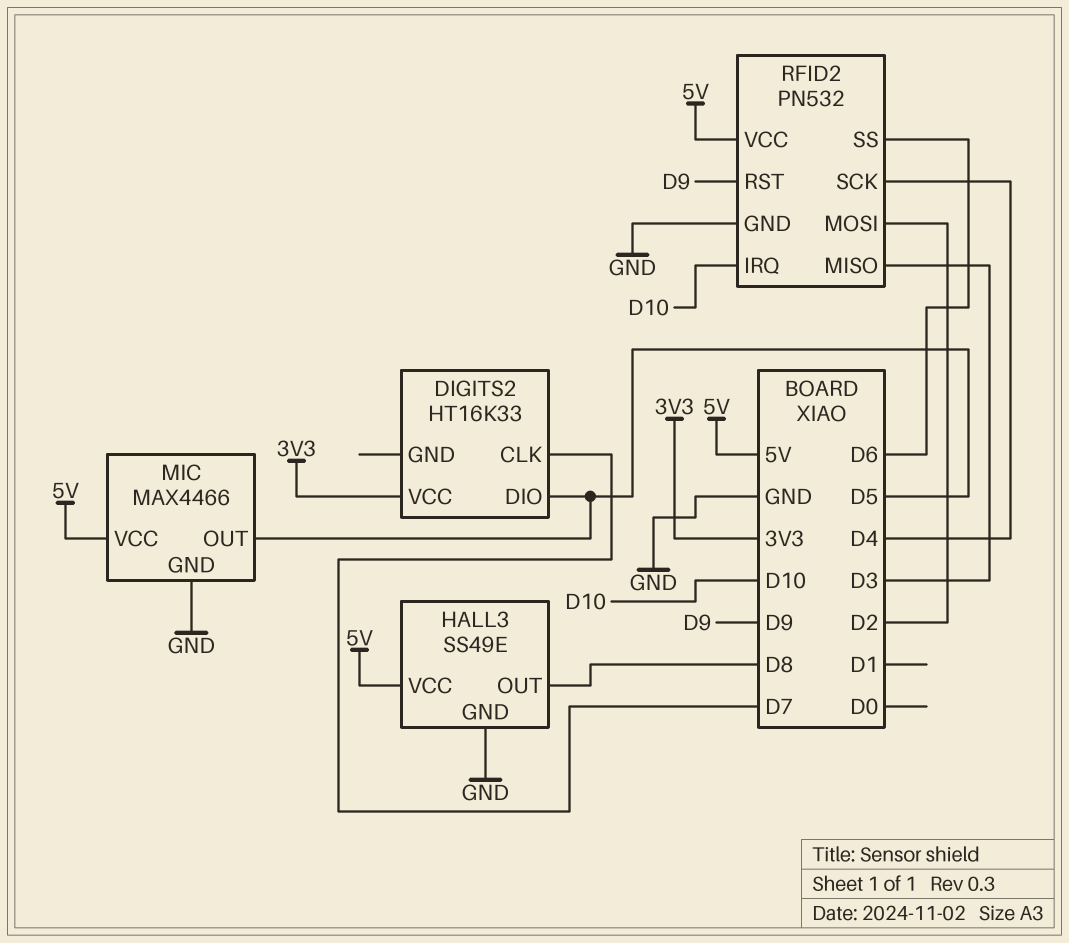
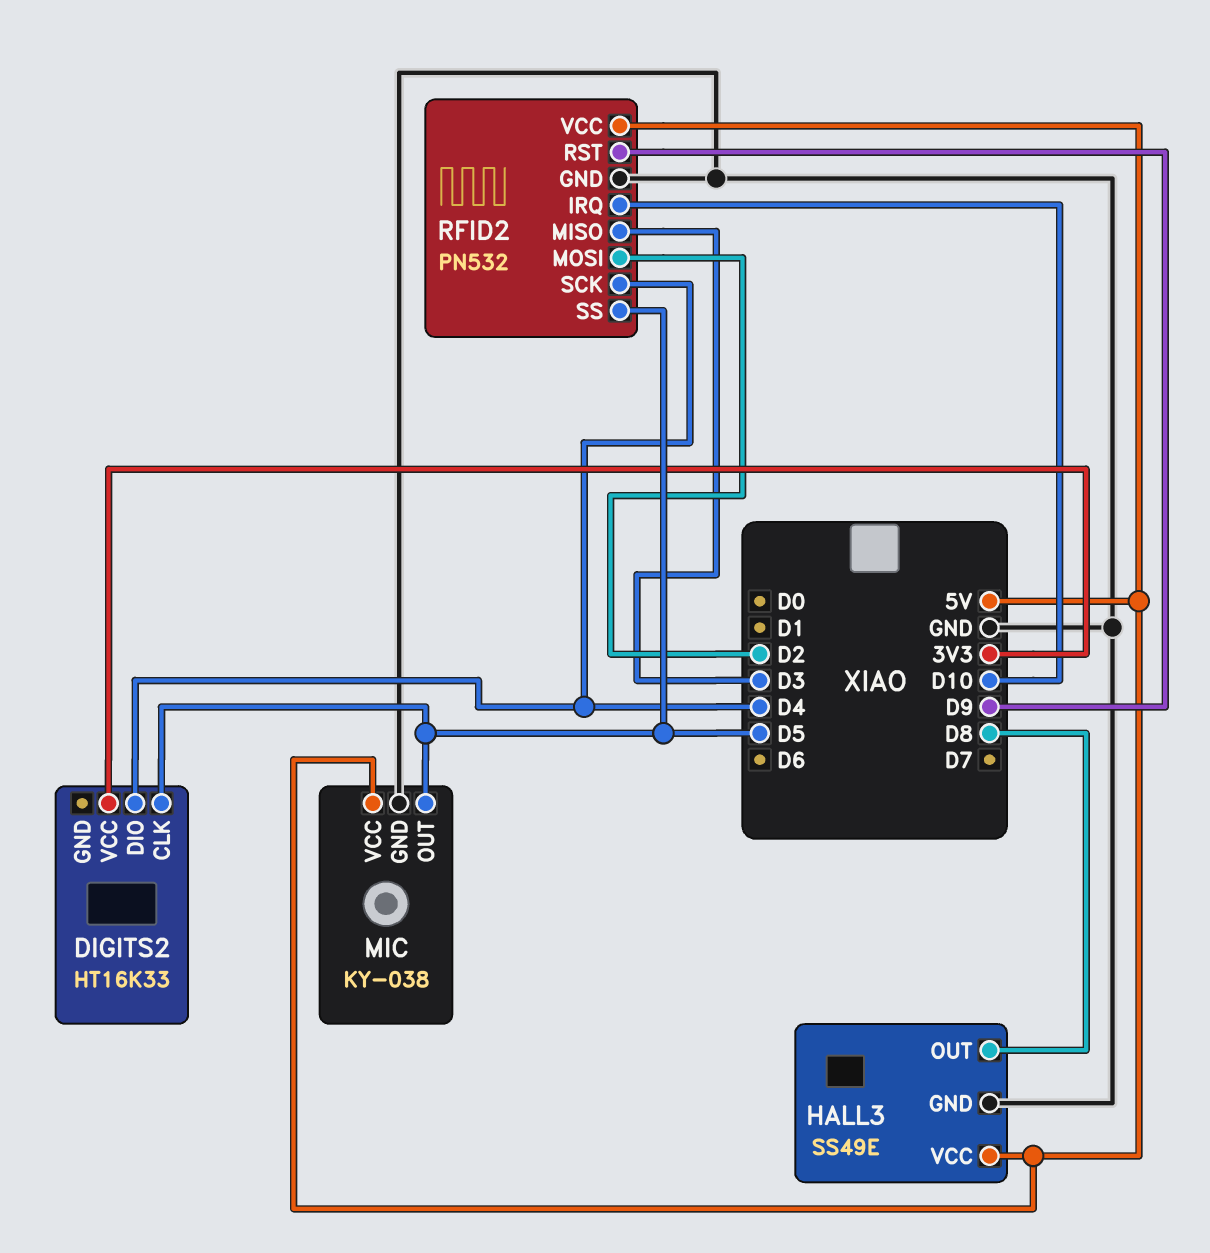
DIGITS2 pin CLK: D7 -> D5
DIGITS2 pin DIO: D5 -> D4
MIC: MAX4466 -> KY-038
RFID2 pin SS: D6 -> D5

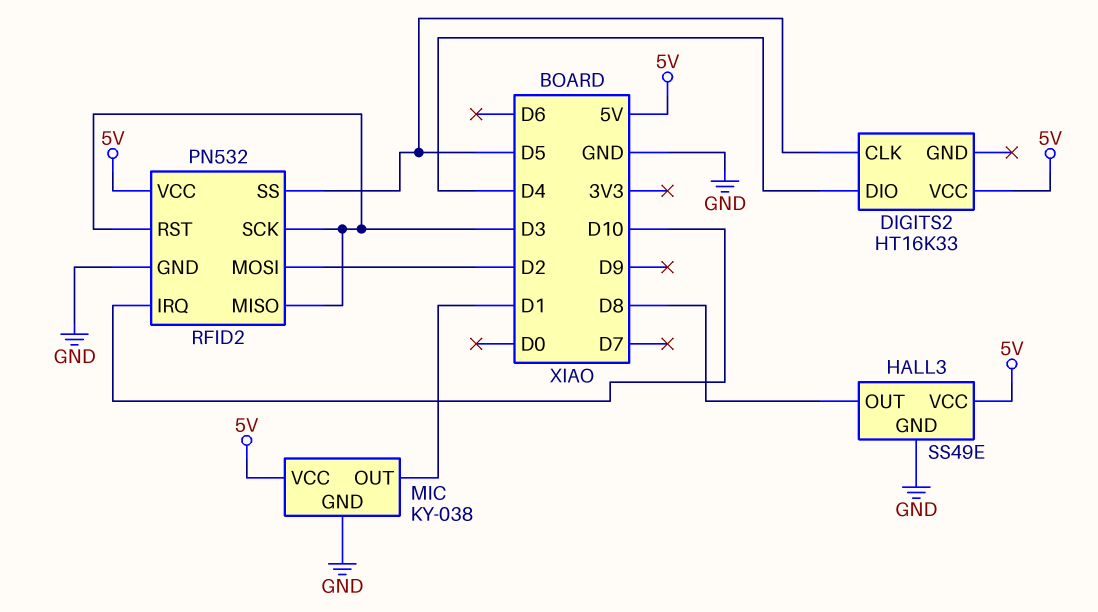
DIGITS2 pin VCC: 3V3 -> 5V
MIC pin OUT: D5 -> D1
RFID2 pin RST: D9 -> D3
RFID2 pin SCK: D4 -> D3

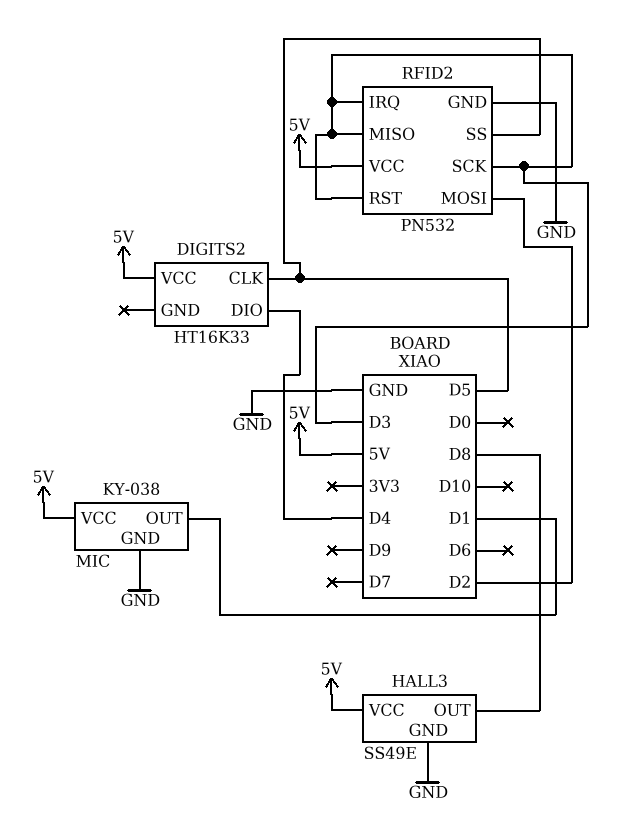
RFID2 pin IRQ: D10 -> D3

